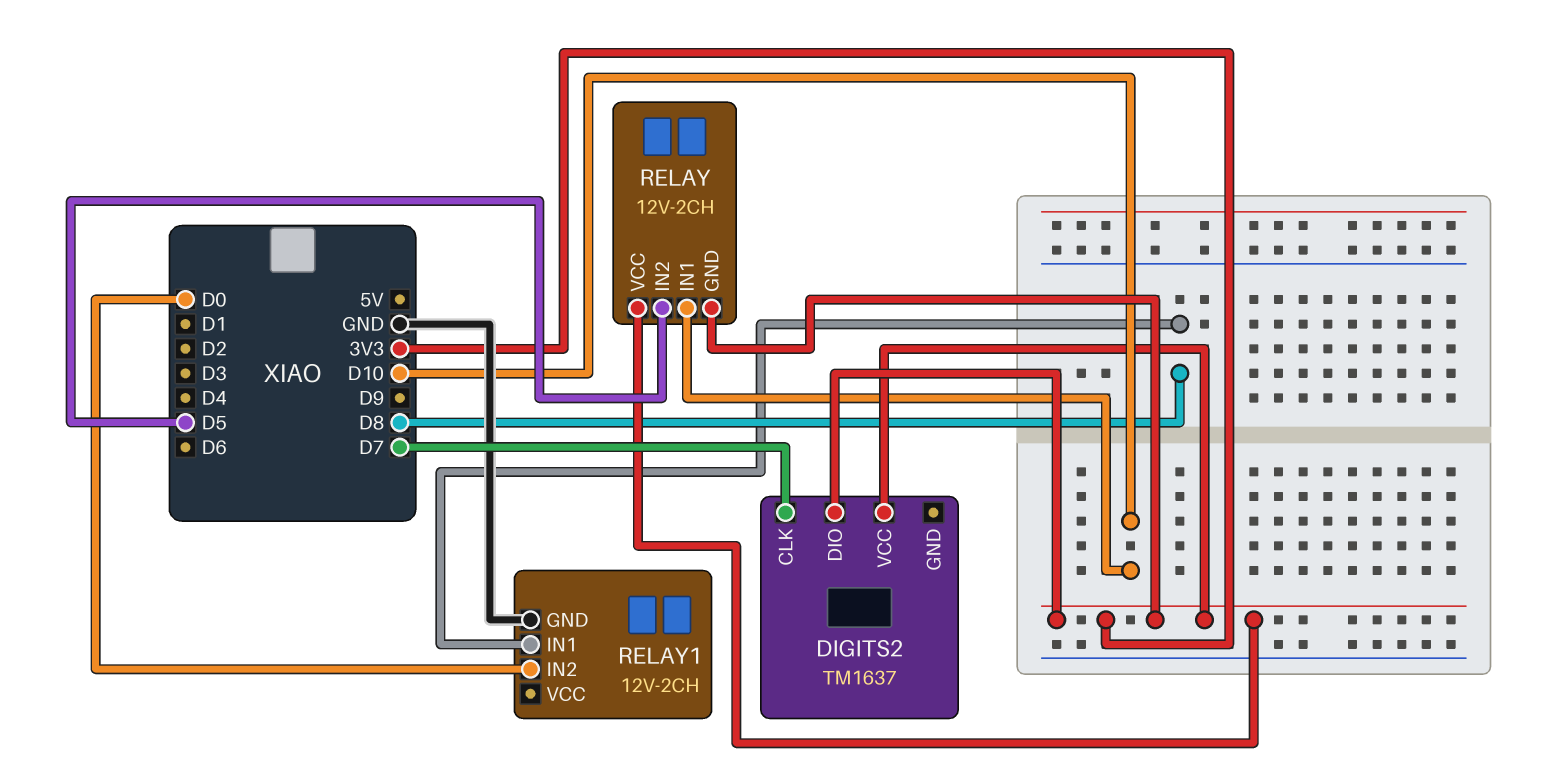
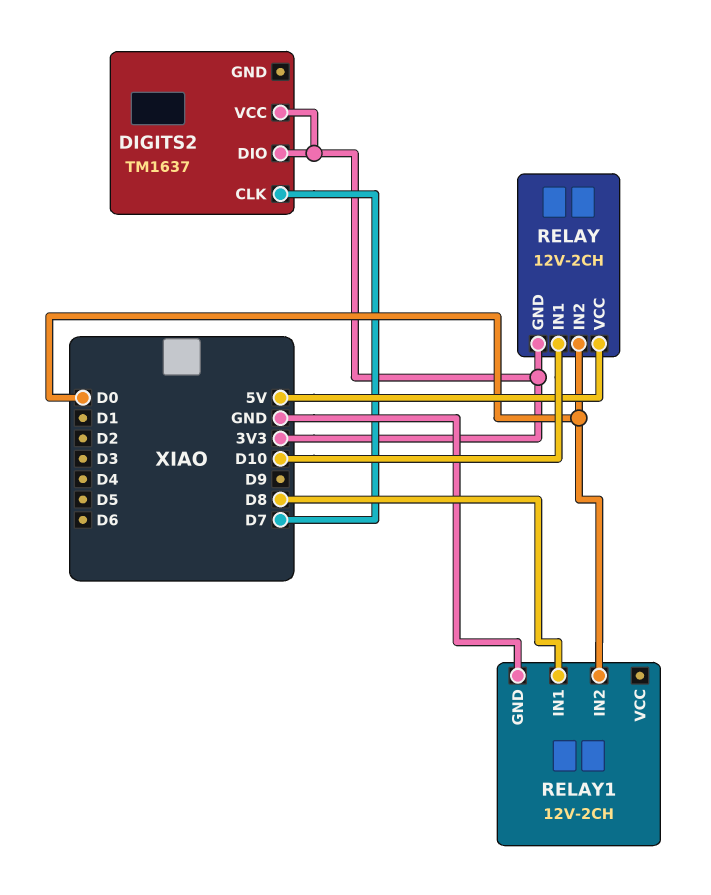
RELAY pin IN2: D5 -> D0
RELAY pin VCC: 3V3 -> 5V

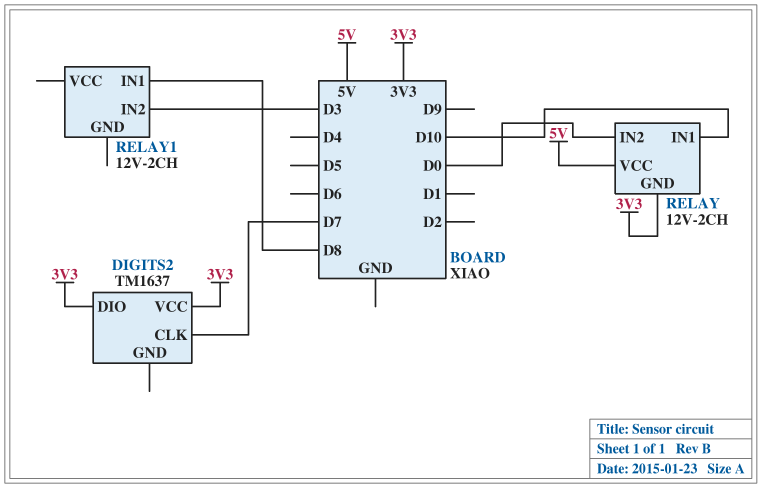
RELAY1 pin GND: GND -> none
RELAY1 pin IN2: D0 -> D3

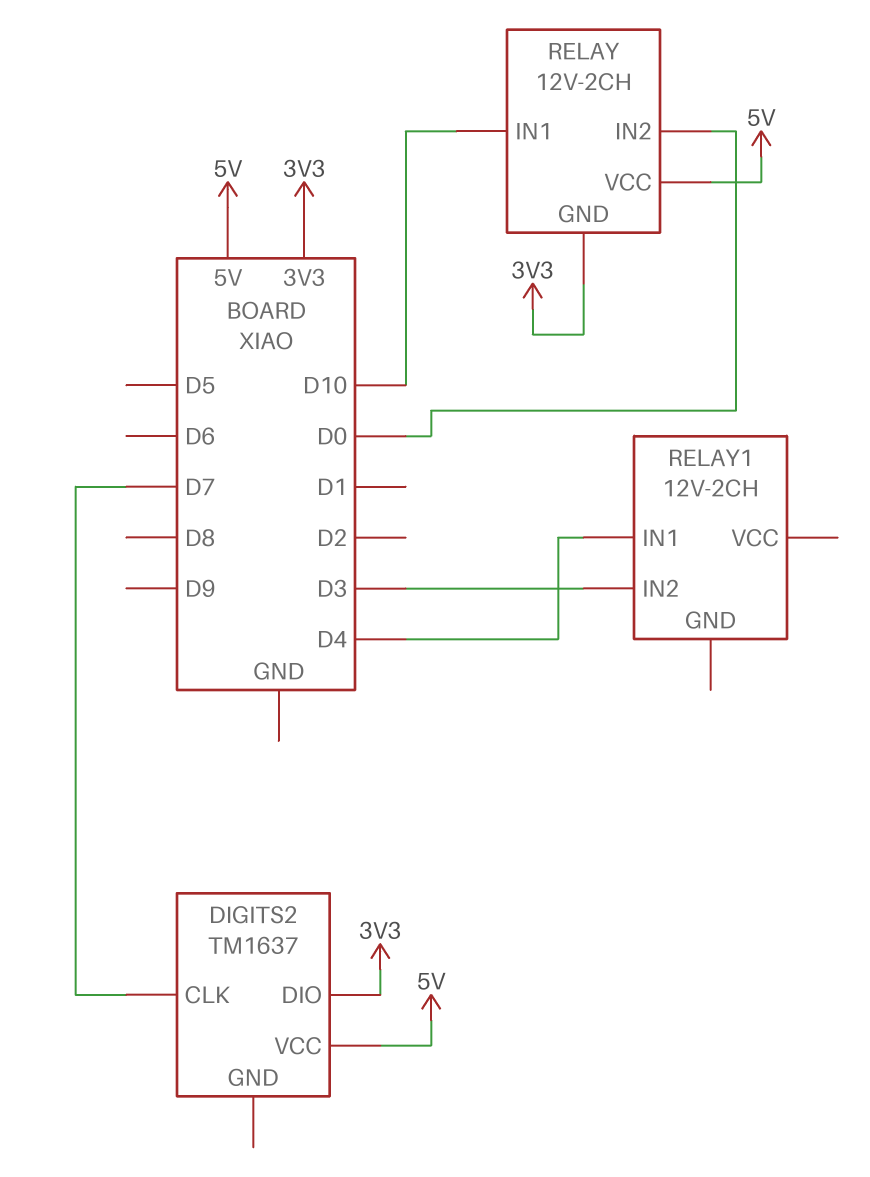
DIGITS2 pin VCC: 3V3 -> 5V
RELAY1 pin IN1: D8 -> D4

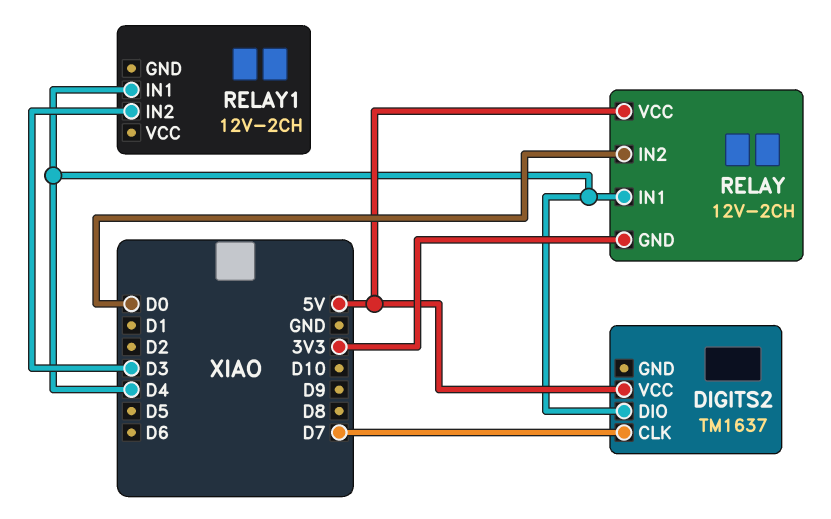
DIGITS2 pin DIO: 3V3 -> D4
RELAY pin IN1: D10 -> D4

